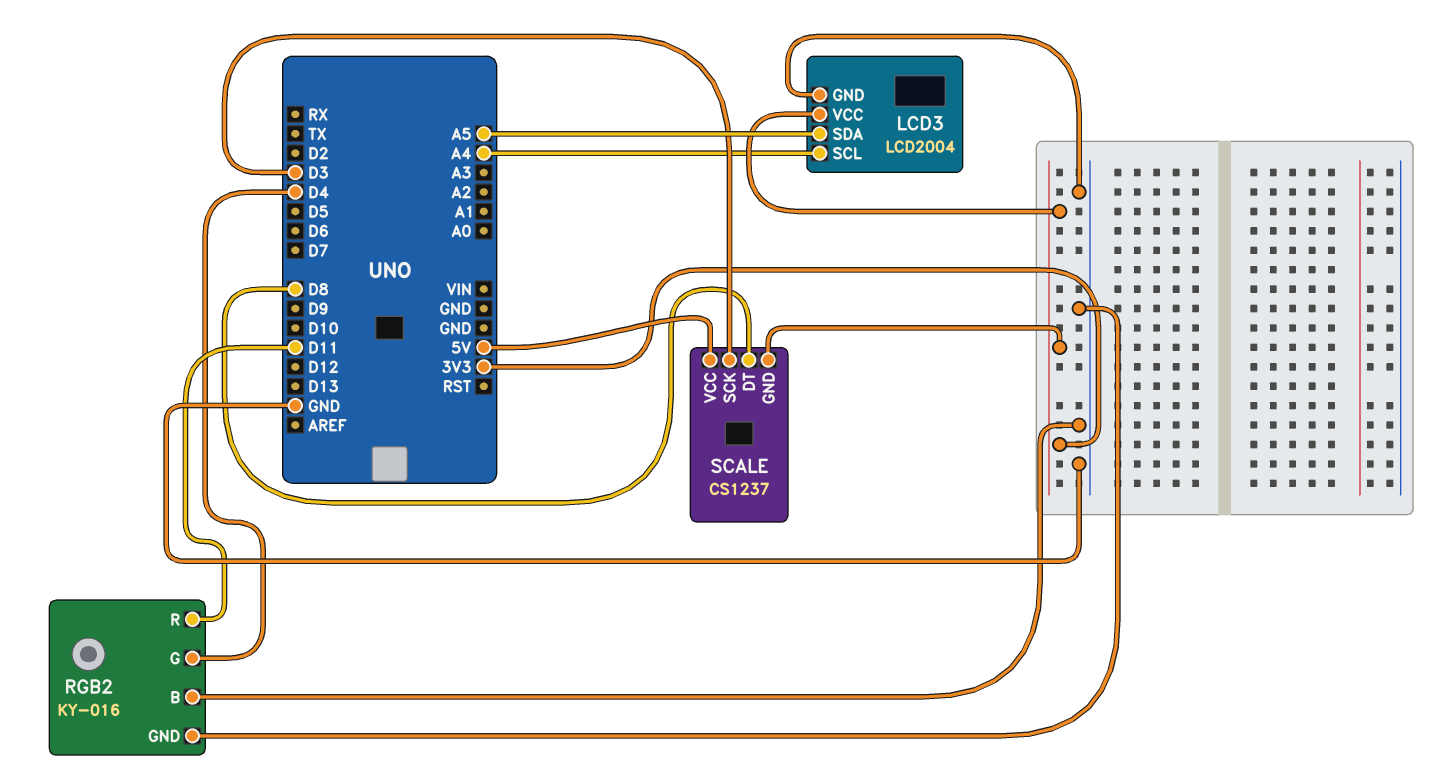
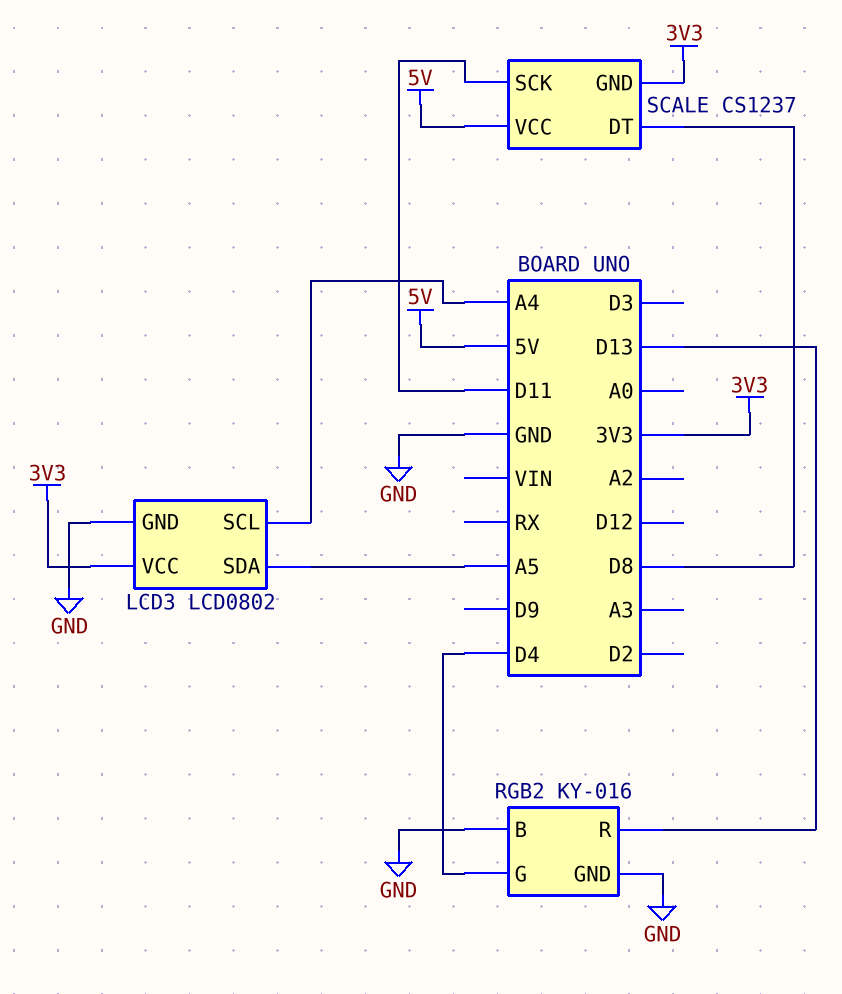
LCD3: LCD2004 -> LCD0802
RGB2 pin R: D11 -> D13
SCALE pin SCK: D3 -> D11

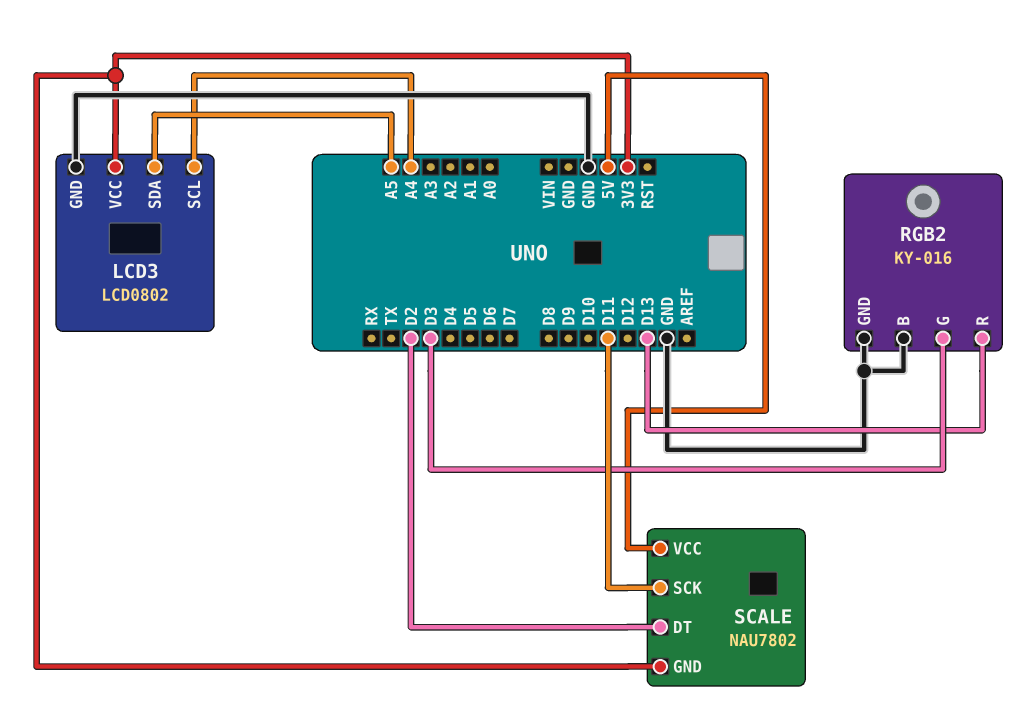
RGB2 pin G: D4 -> D3
SCALE: CS1237 -> NAU7802
SCALE pin DT: D8 -> D2

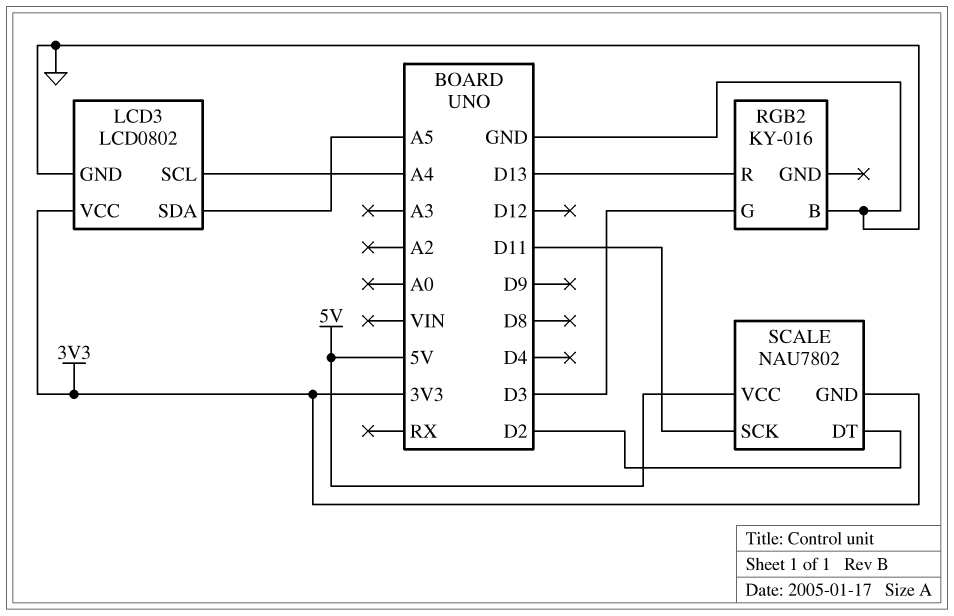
RGB2 pin GND: GND -> none

